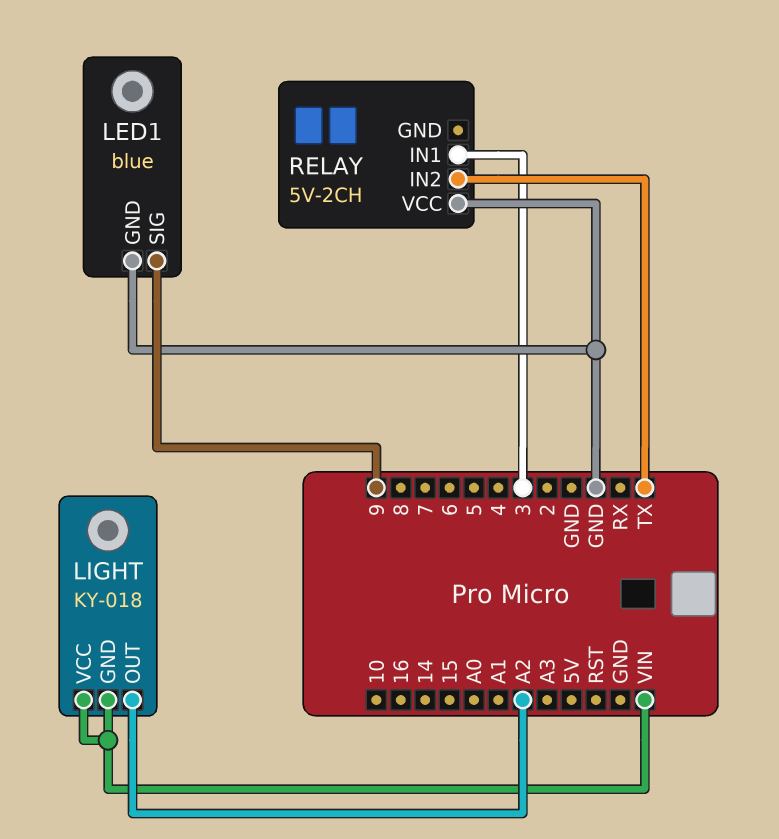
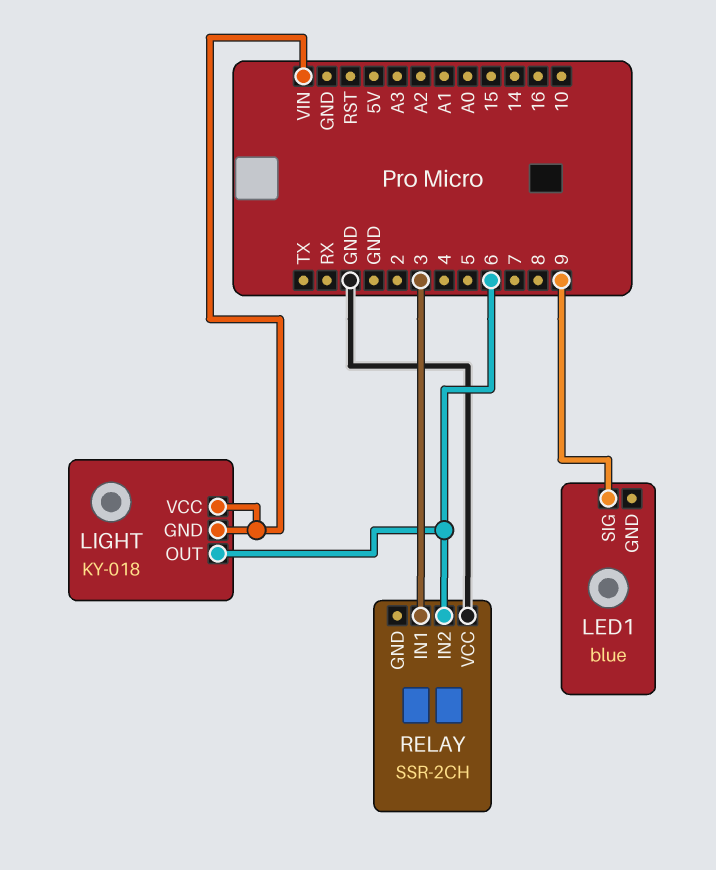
LED1 pin GND: GND -> none
LIGHT pin OUT: A2 -> 6
RELAY: 5V-2CH -> SSR-2CH
RELAY pin IN2: TX -> 6

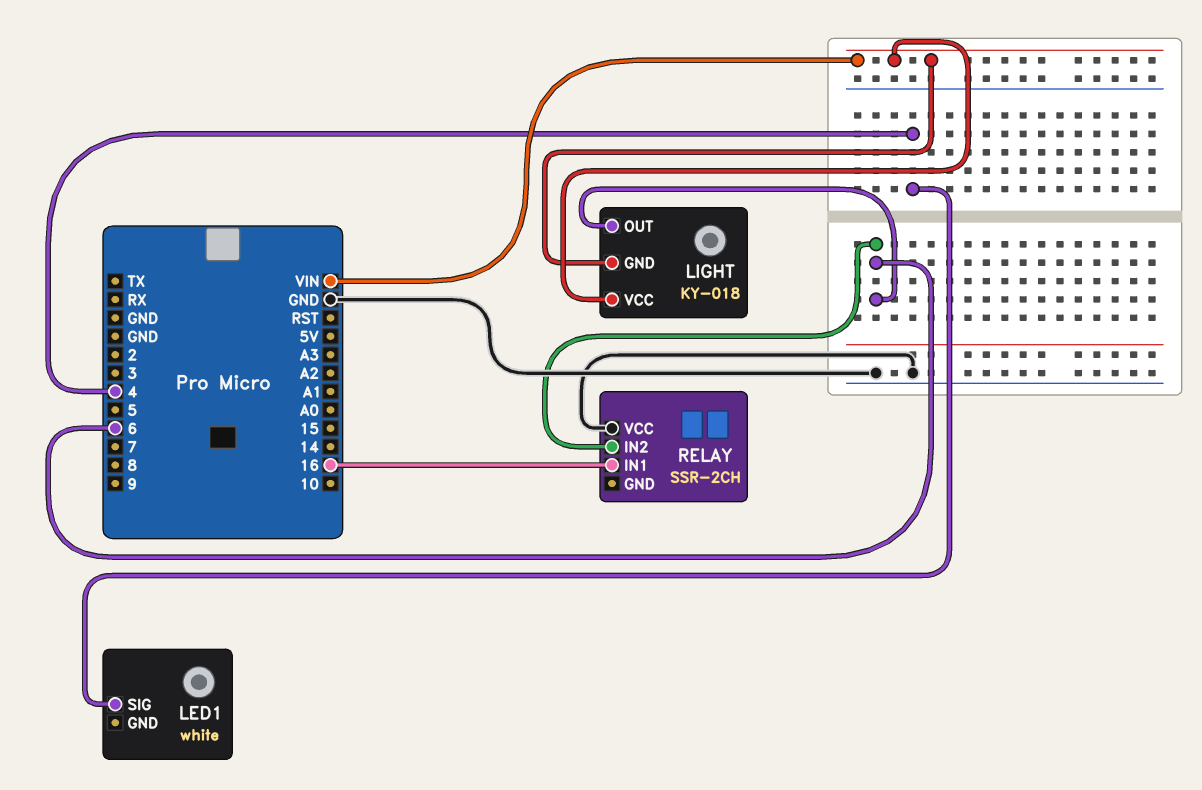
LED1: blue -> white
LED1 pin SIG: 9 -> 4
RELAY pin IN1: 3 -> 16

